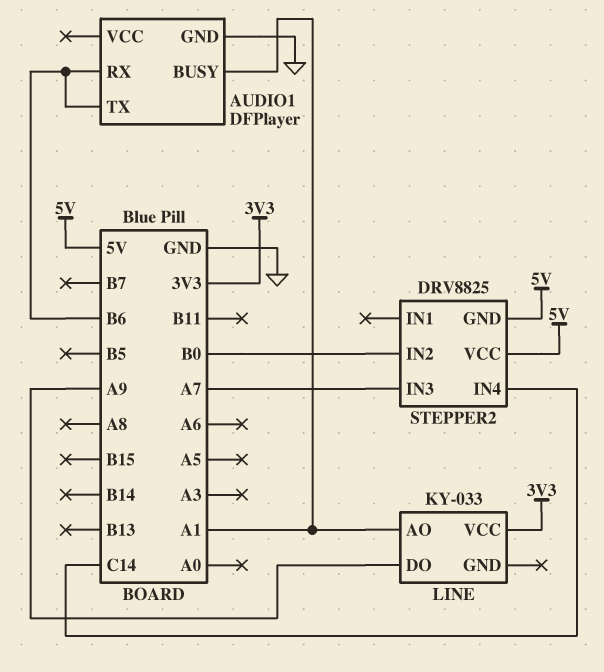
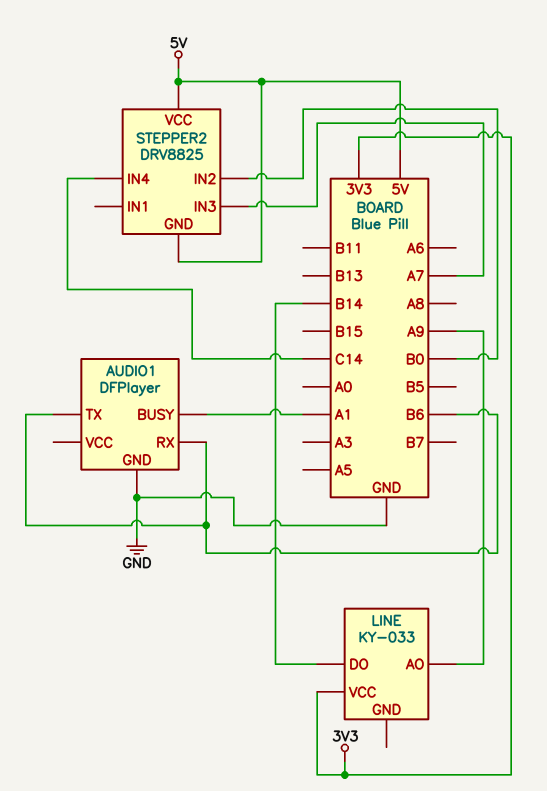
LINE pin AO: A1 -> A9
LINE pin DO: A9 -> B14

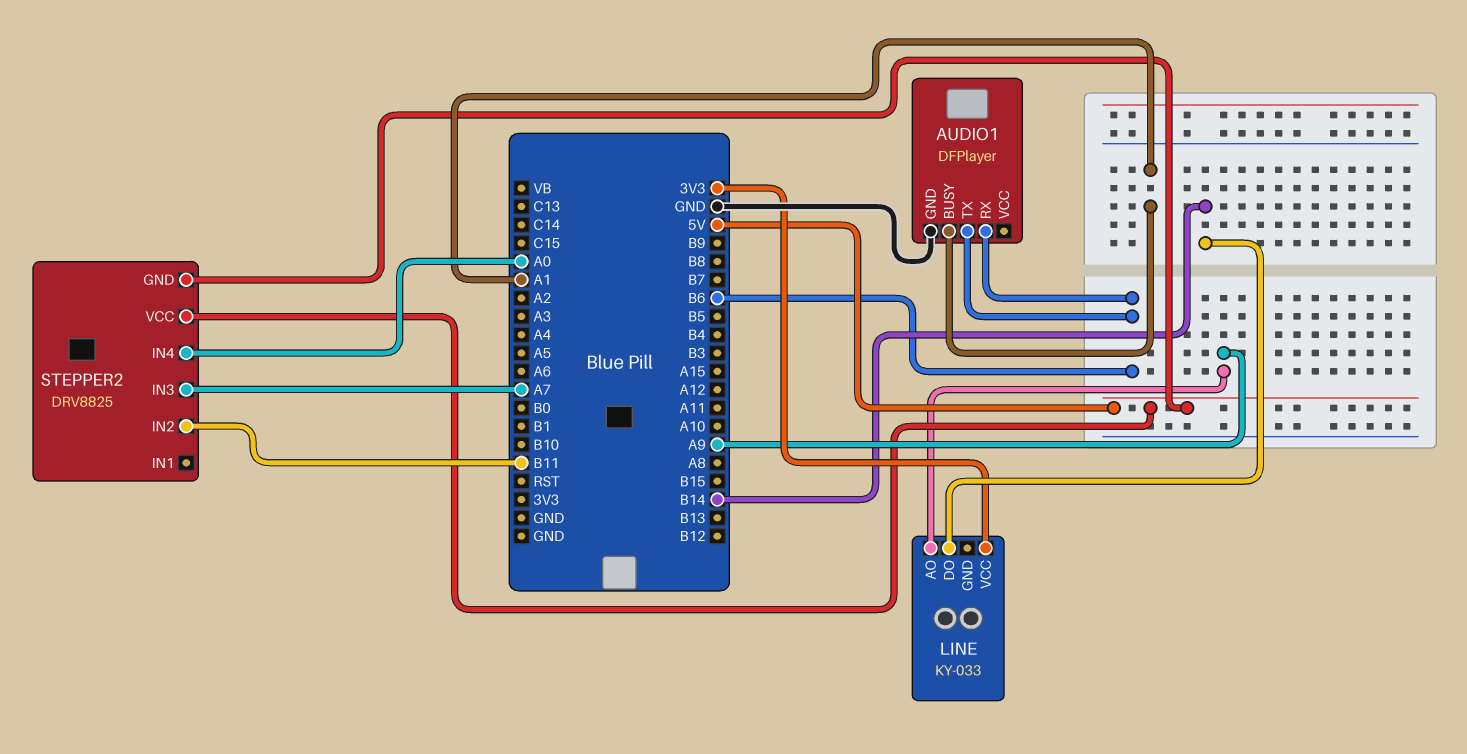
STEPPER2 pin IN2: B0 -> B11
STEPPER2 pin IN4: C14 -> A0

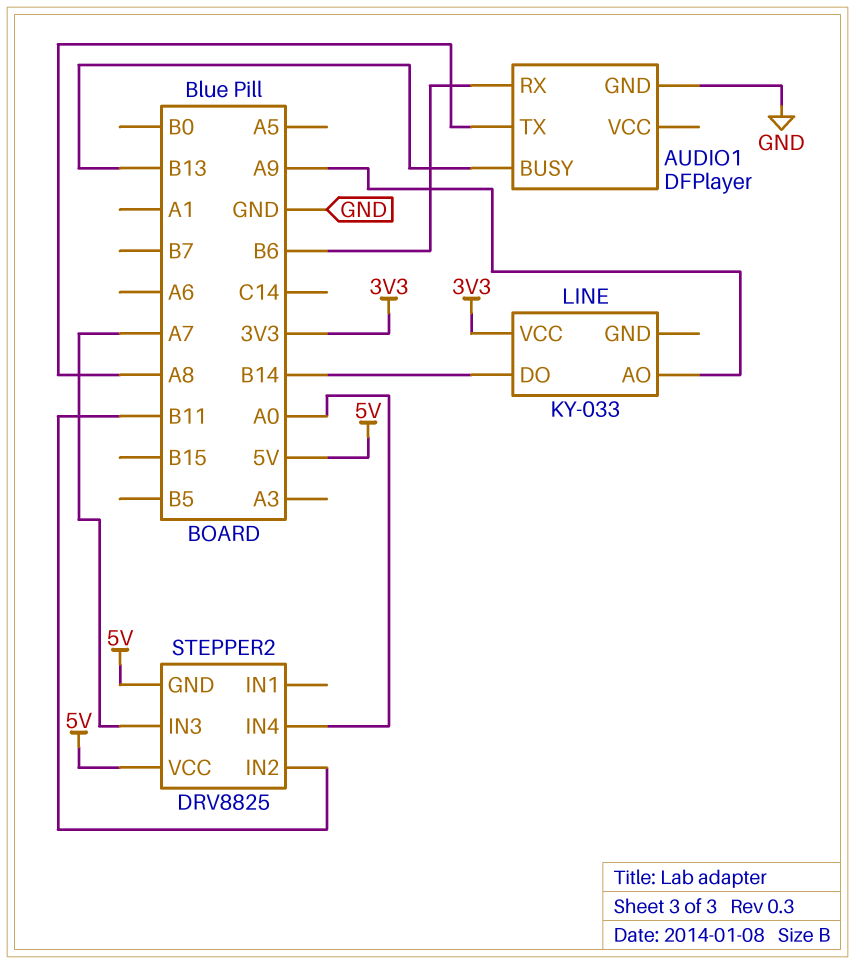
AUDIO1 pin BUSY: A1 -> B13
AUDIO1 pin TX: B6 -> A8

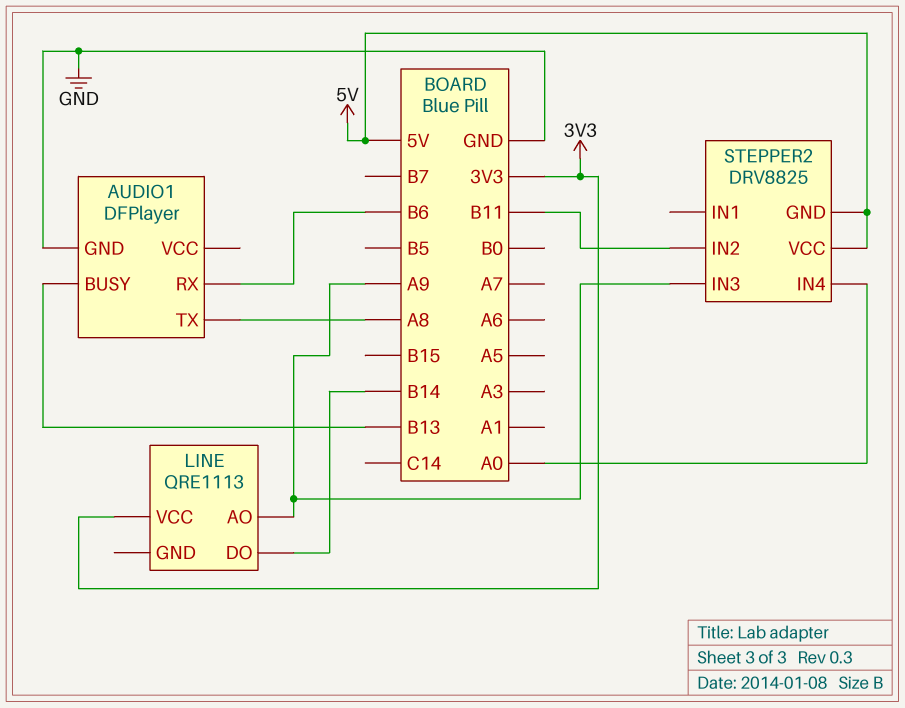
LINE: KY-033 -> QRE1113
STEPPER2 pin IN3: A7 -> A9

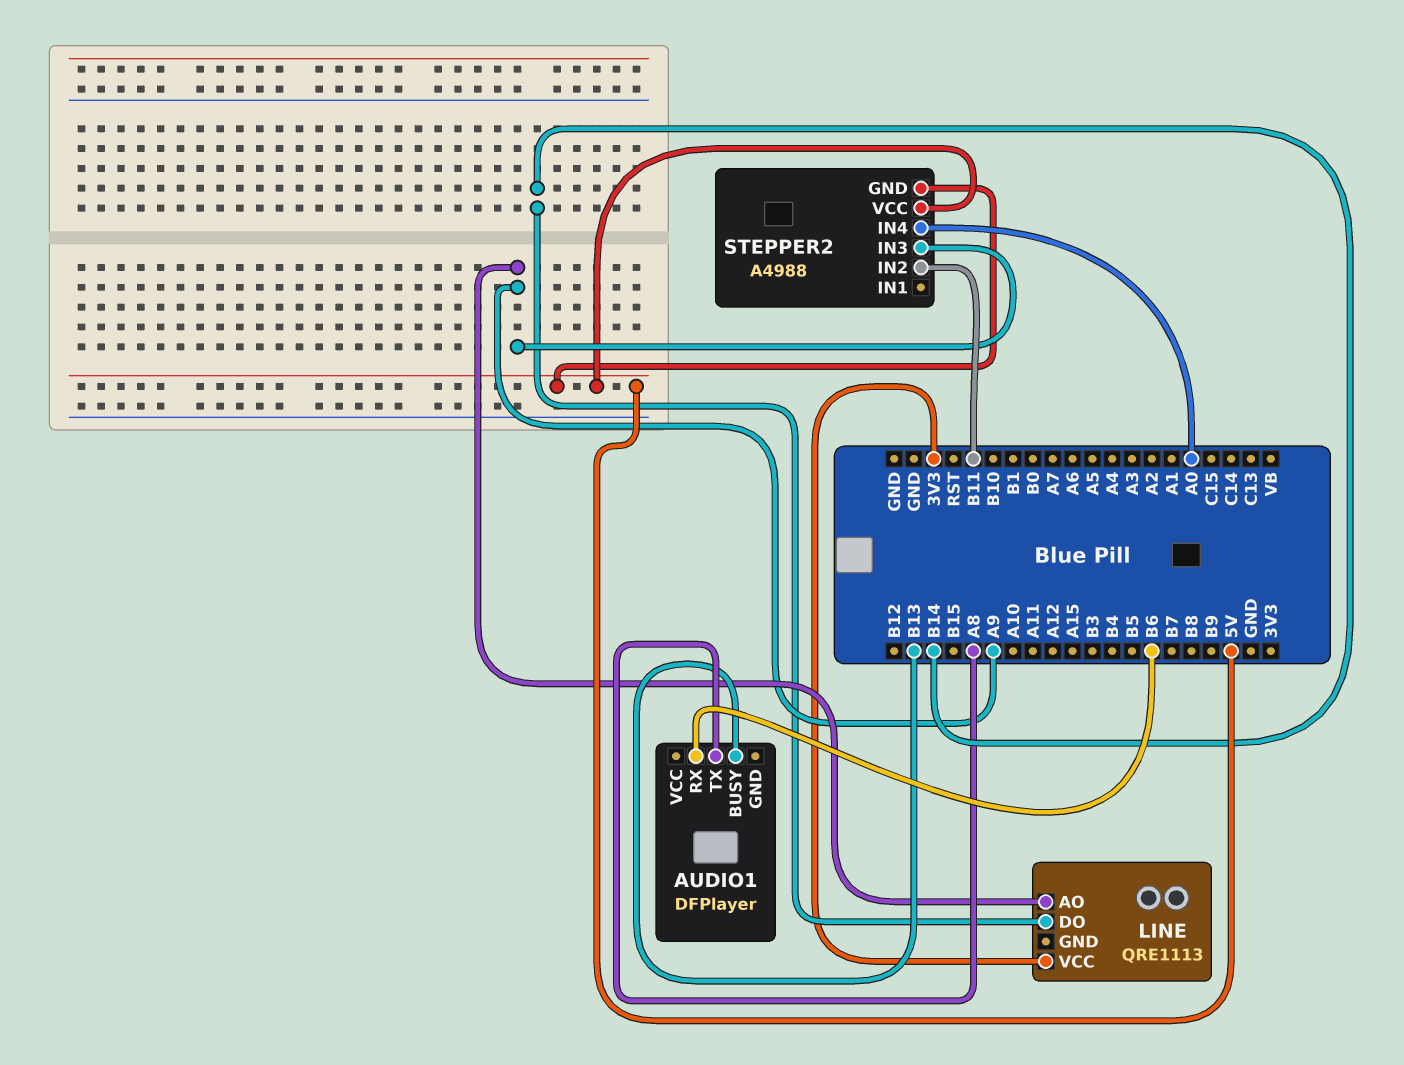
AUDIO1 pin GND: GND -> none
STEPPER2: DRV8825 -> A4988

